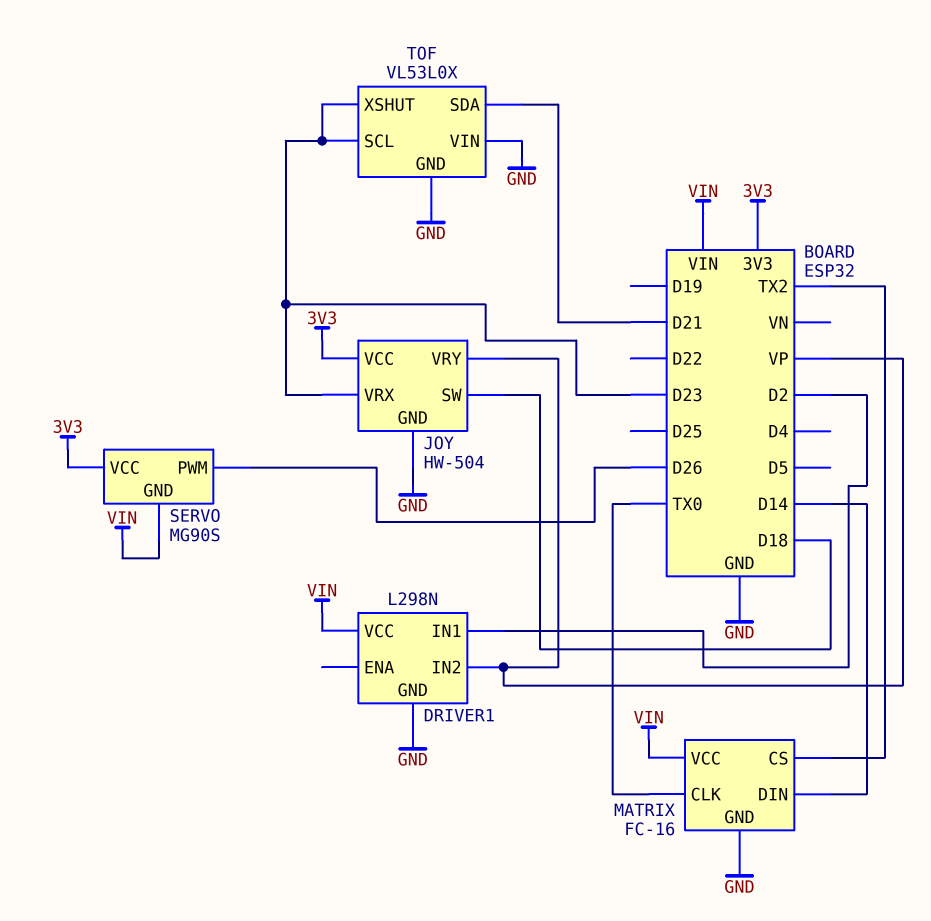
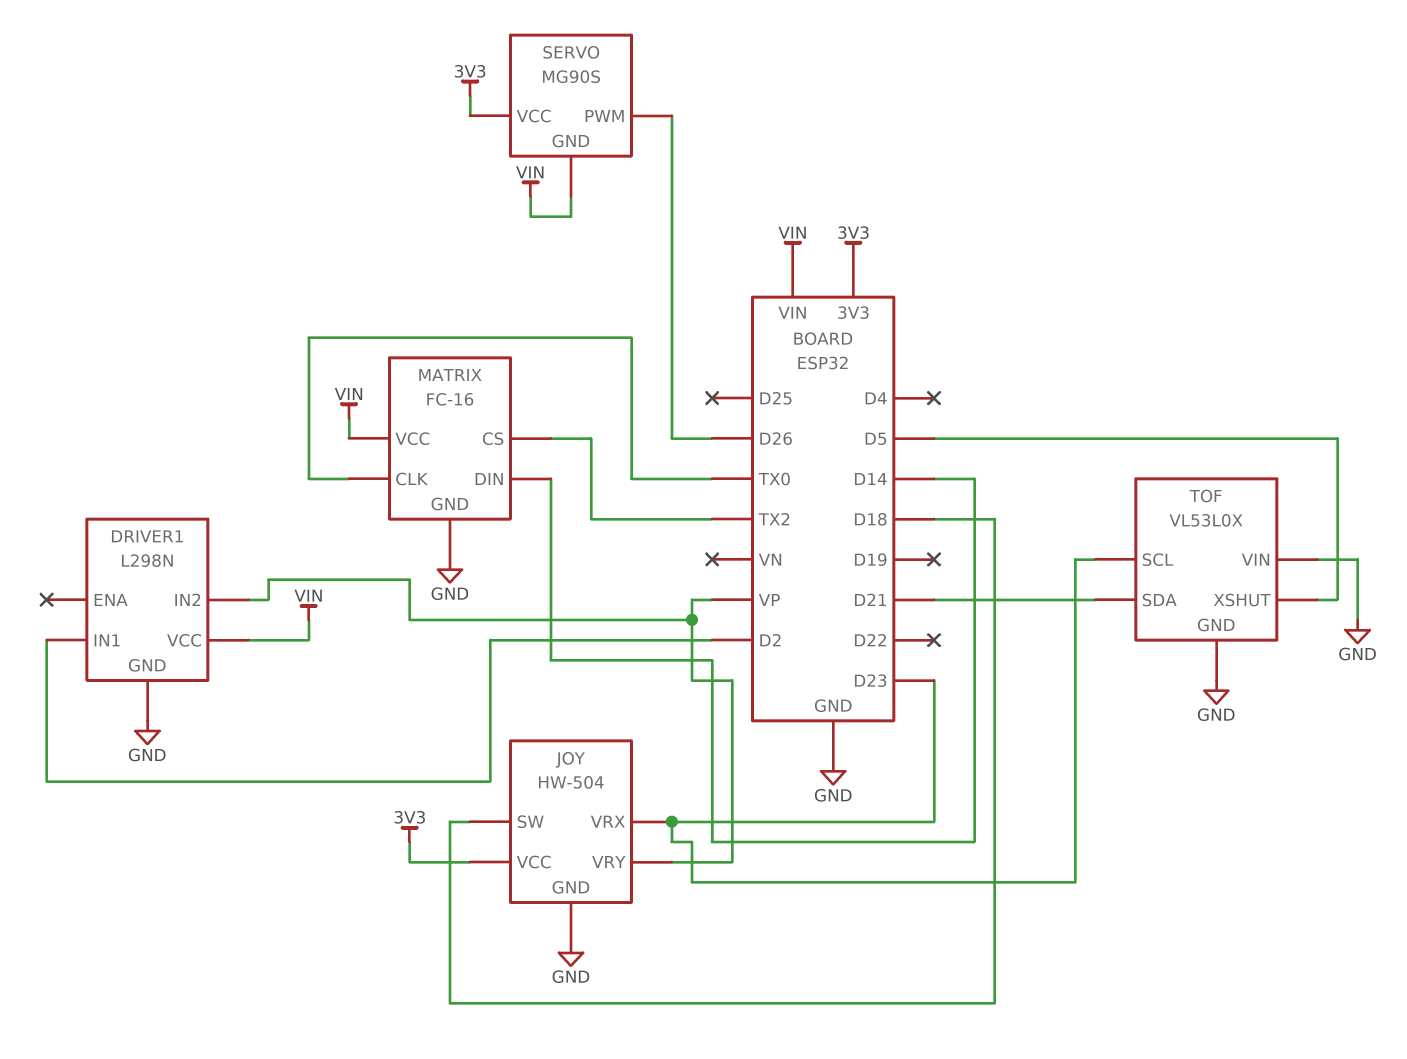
TOF pin XSHUT: D23 -> D5

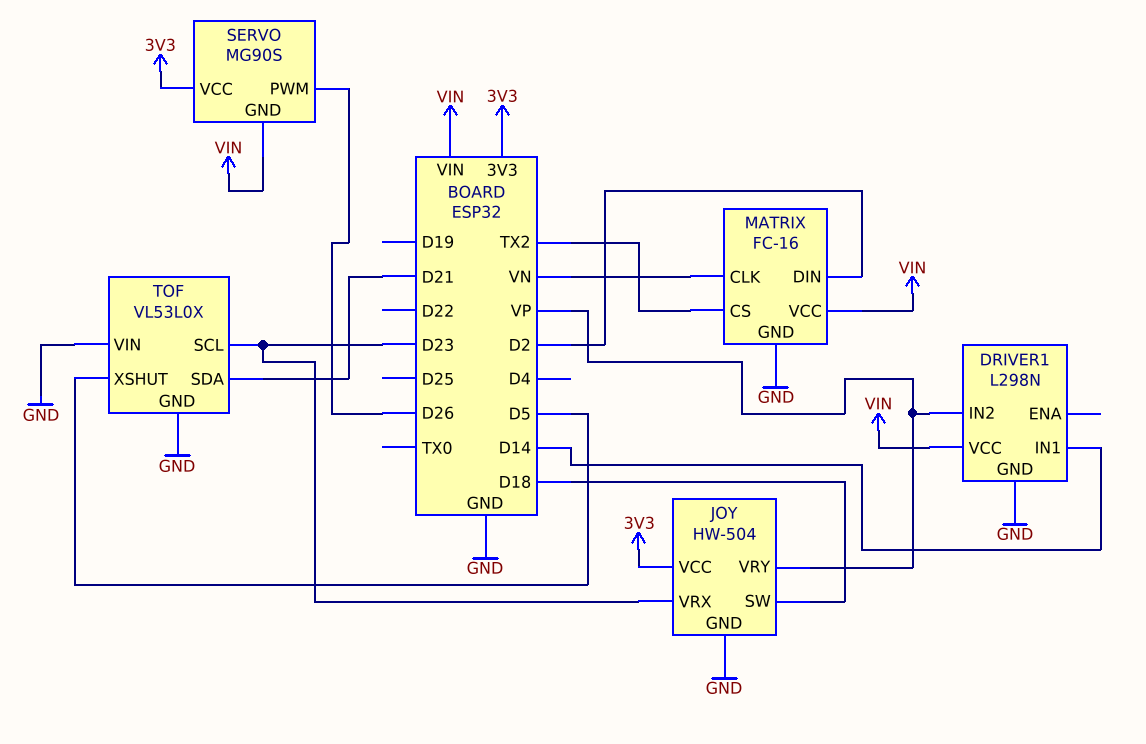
DRIVER1 pin IN1: D2 -> D14
MATRIX pin CLK: TX0 -> VN
MATRIX pin DIN: D14 -> D2

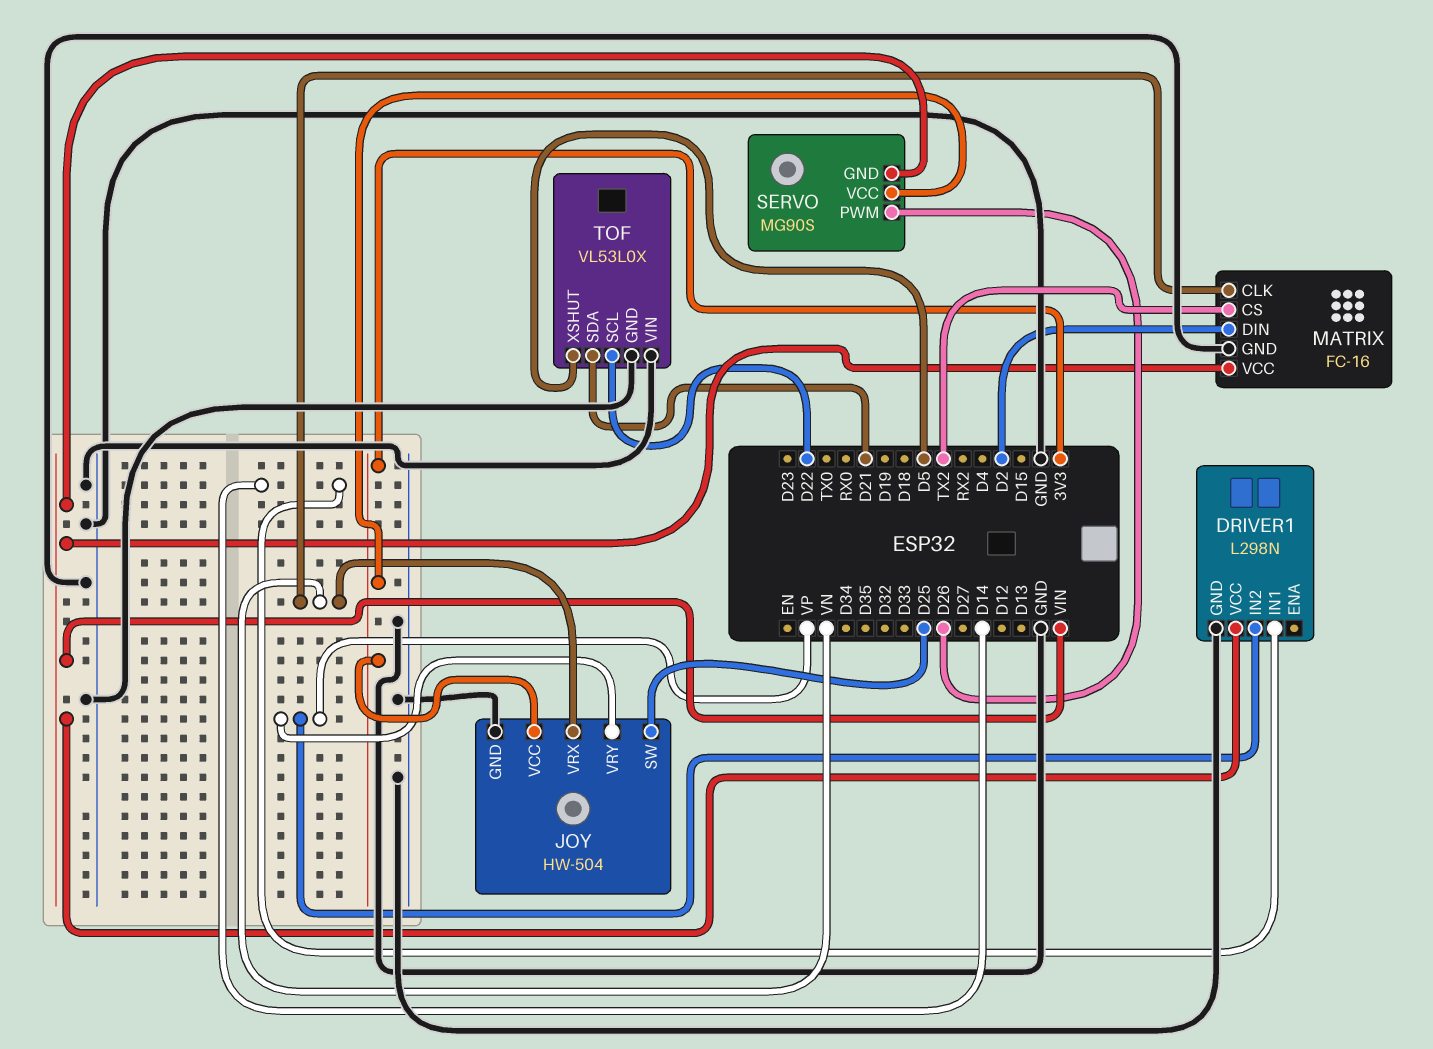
JOY pin SW: D18 -> D25
JOY pin VRX: D23 -> VN
TOF pin SCL: D23 -> D22

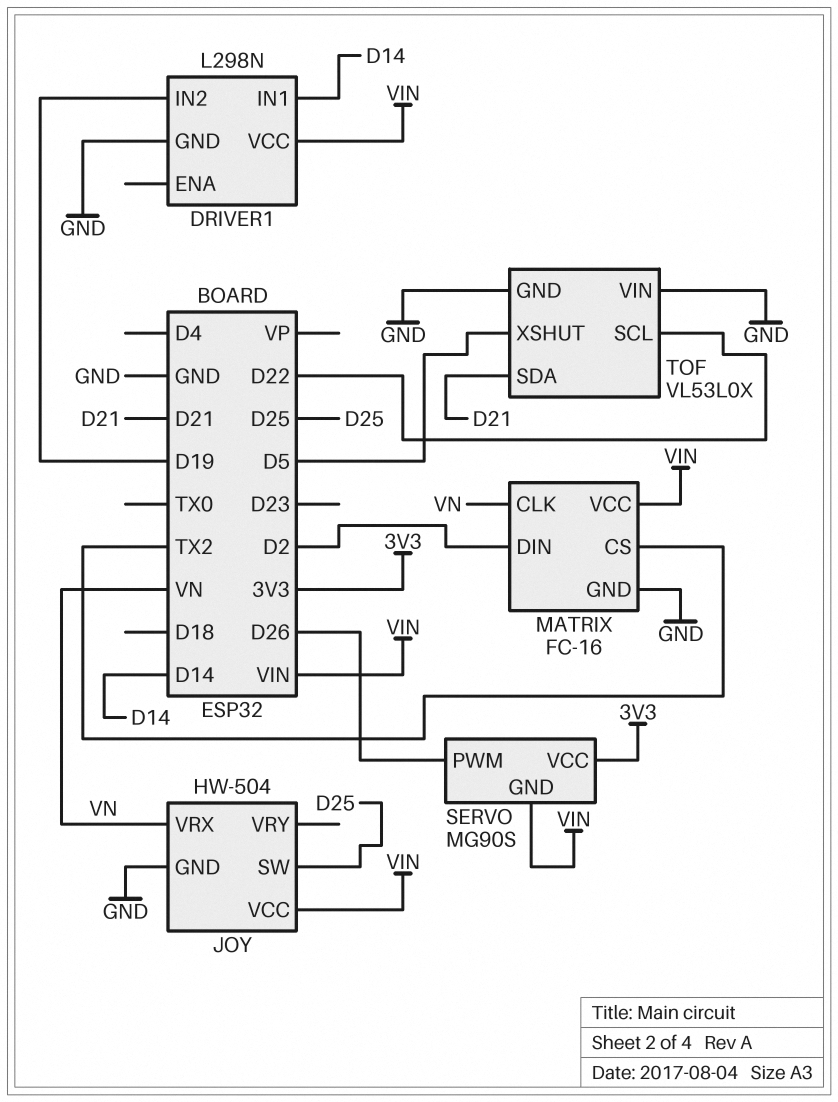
DRIVER1 pin IN2: VP -> D19
JOY pin VCC: 3V3 -> VIN
JOY pin VRY: VP -> none

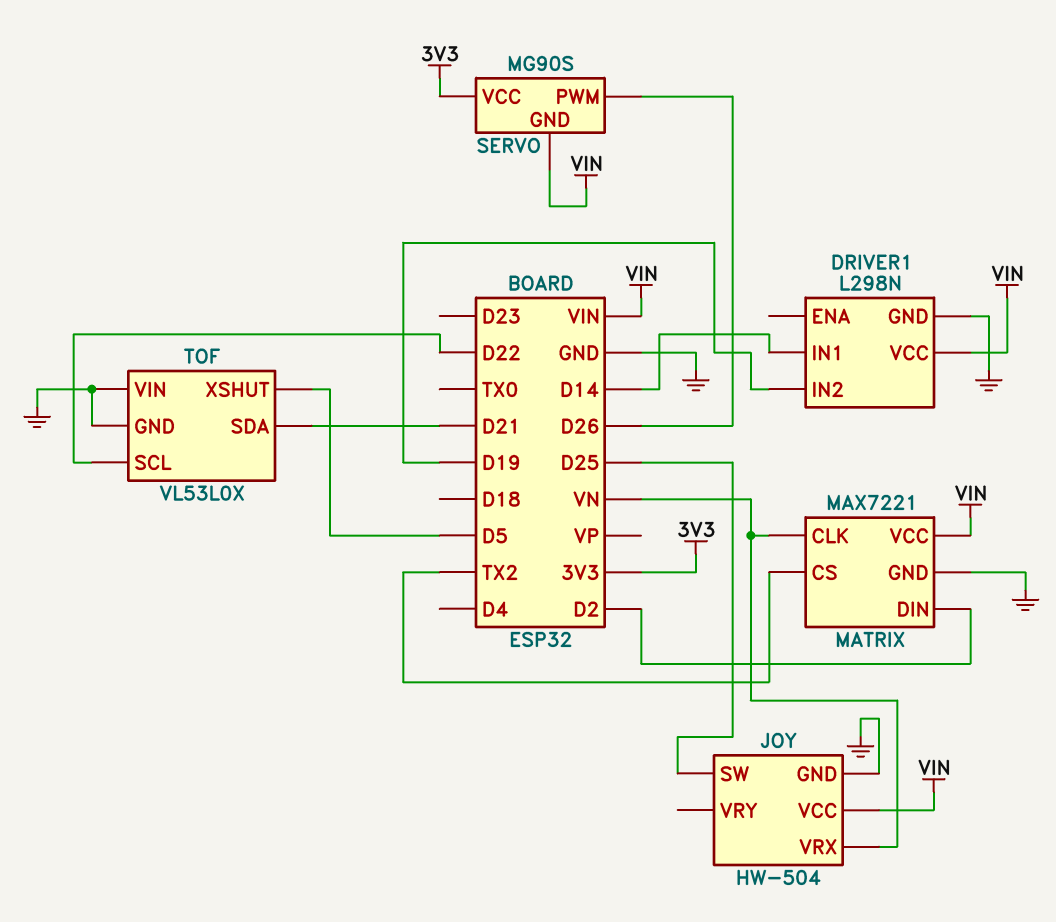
MATRIX: FC-16 -> MAX7221

